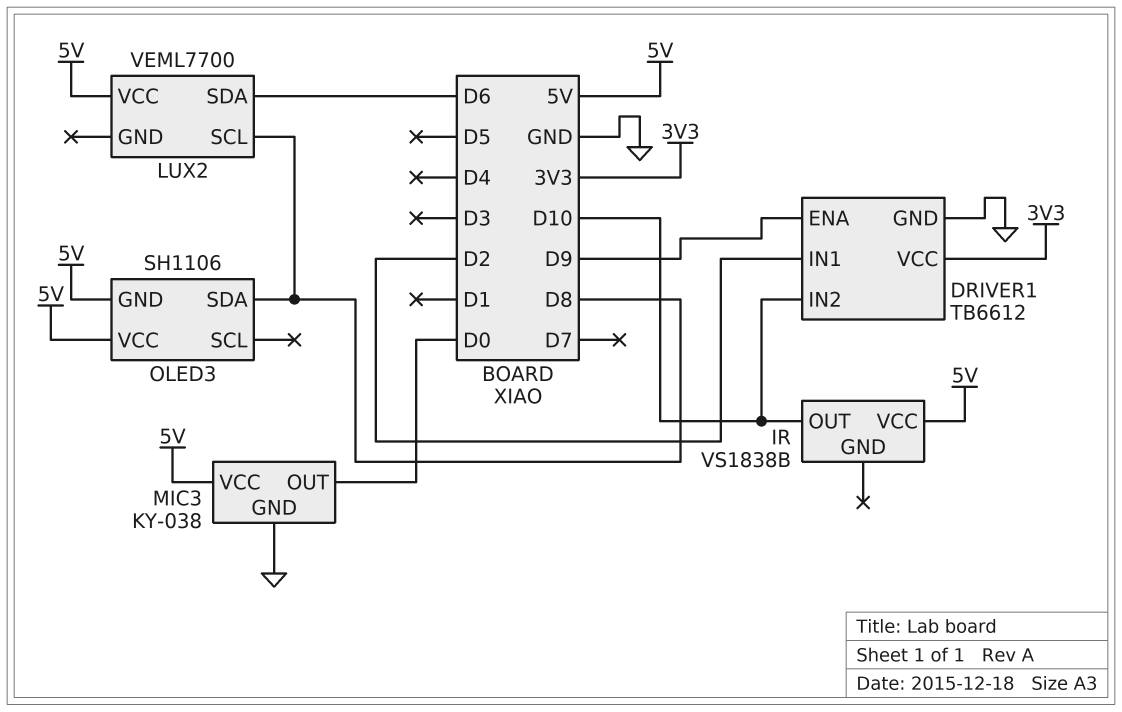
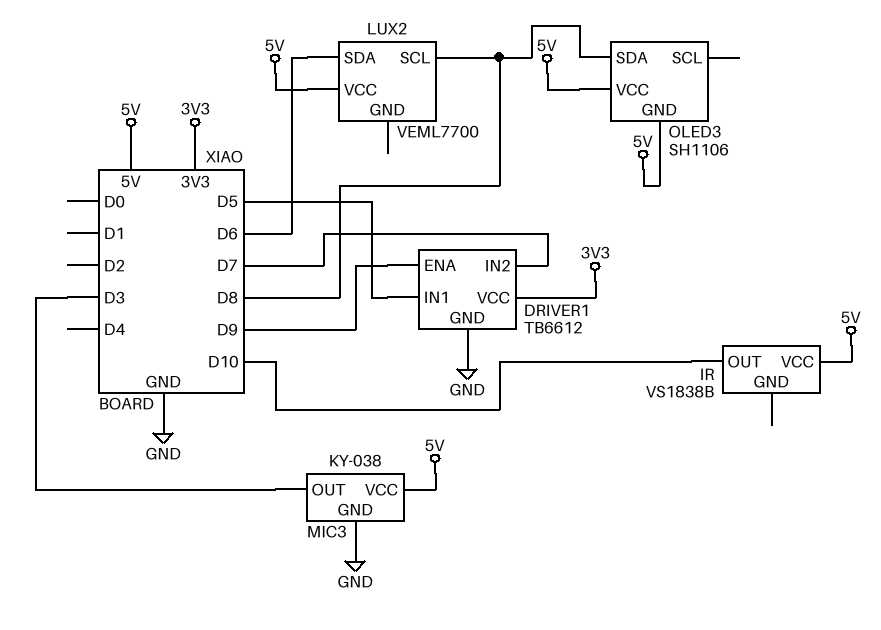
DRIVER1 pin IN1: D2 -> D5
DRIVER1 pin IN2: D10 -> D7
MIC3 pin OUT: D0 -> D3

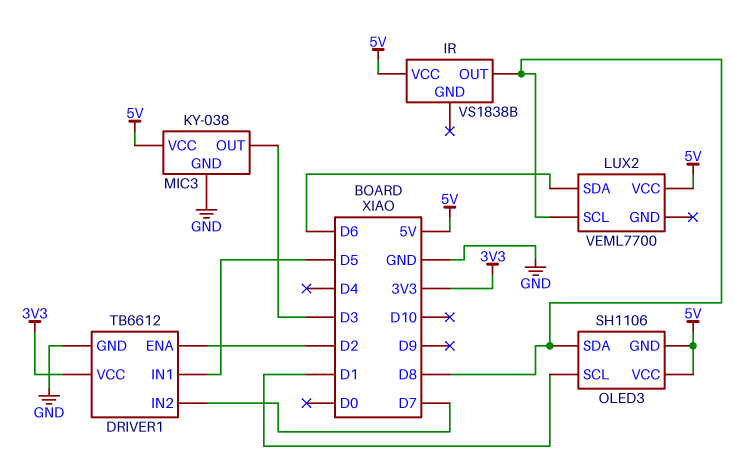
DRIVER1 pin ENA: D9 -> D2
IR pin OUT: D10 -> D8
OLED3 pin SCL: none -> D1

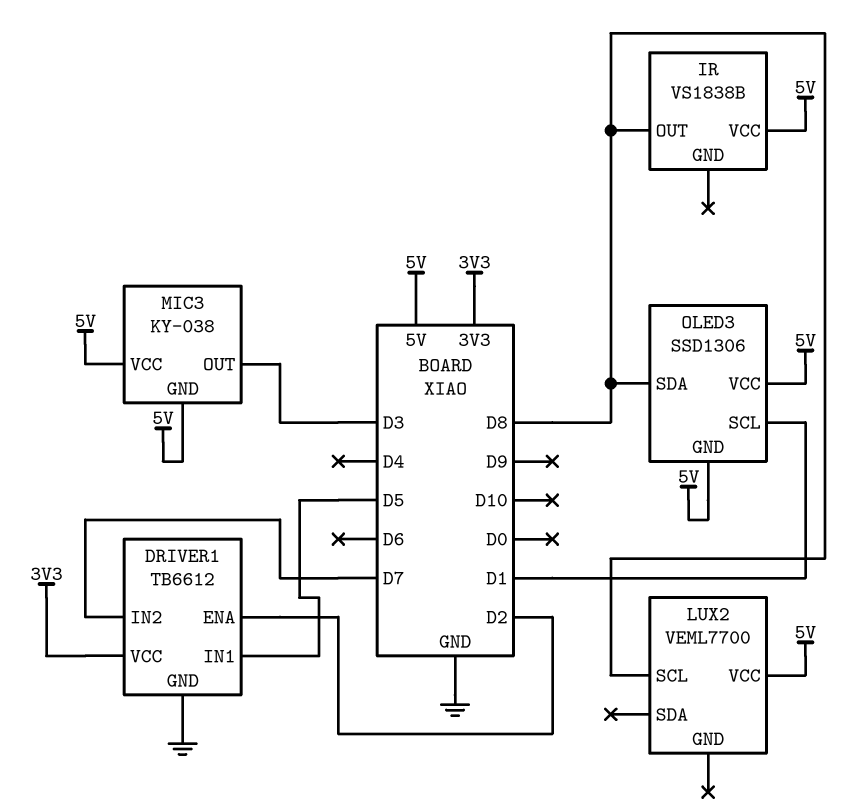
LUX2 pin SDA: D6 -> none
MIC3 pin GND: GND -> 5V
OLED3: SH1106 -> SSD1306

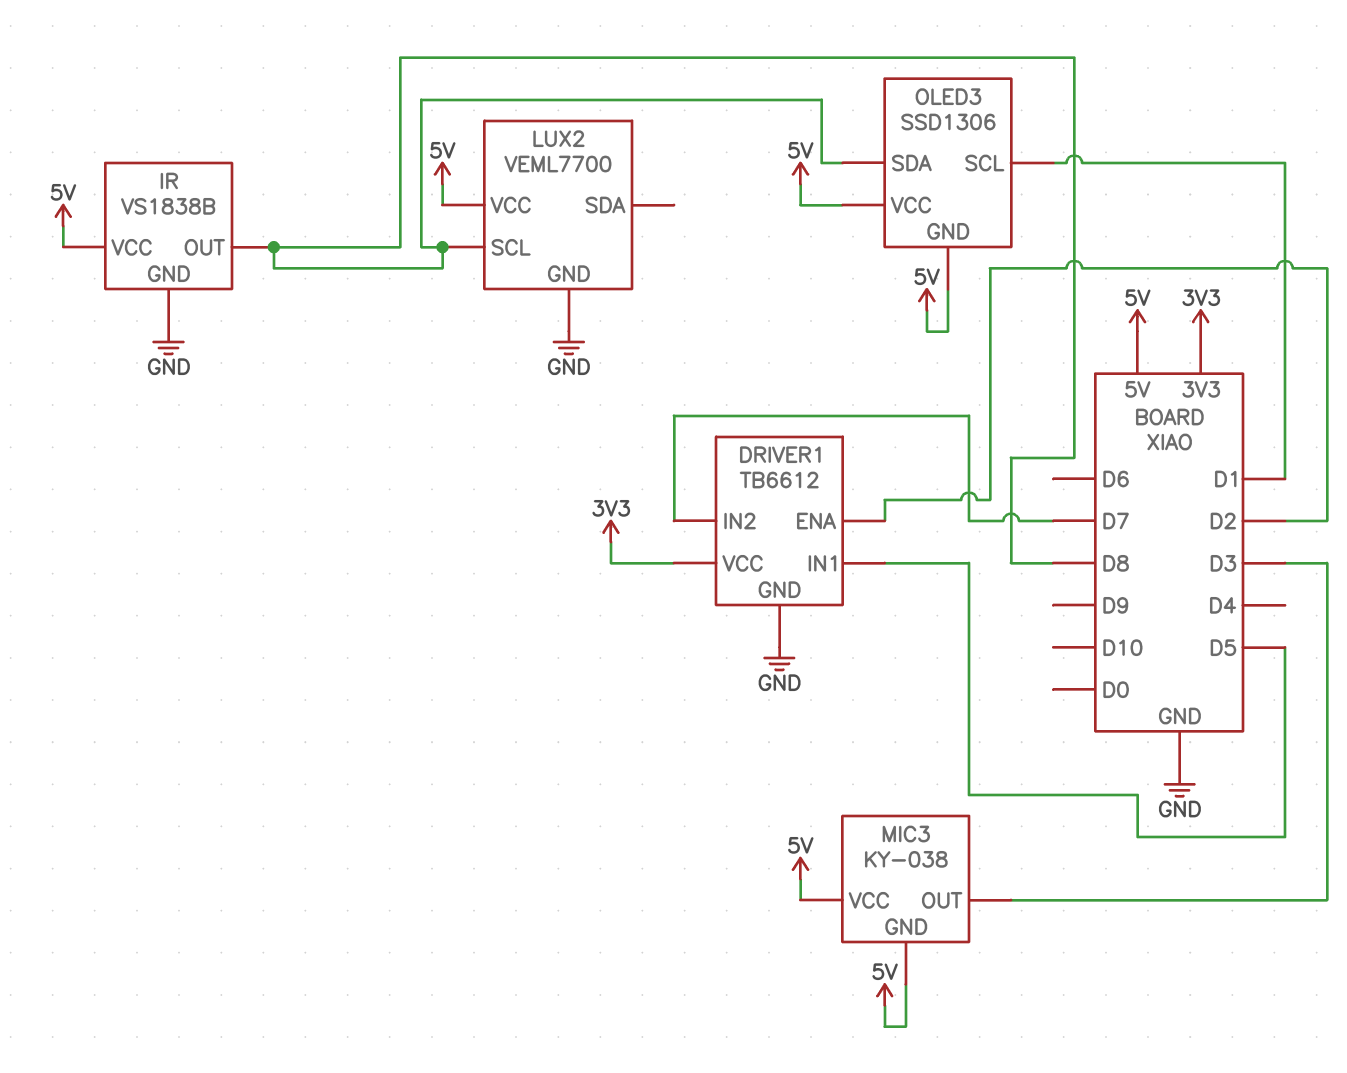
IR pin GND: none -> GND
LUX2 pin GND: none -> GND

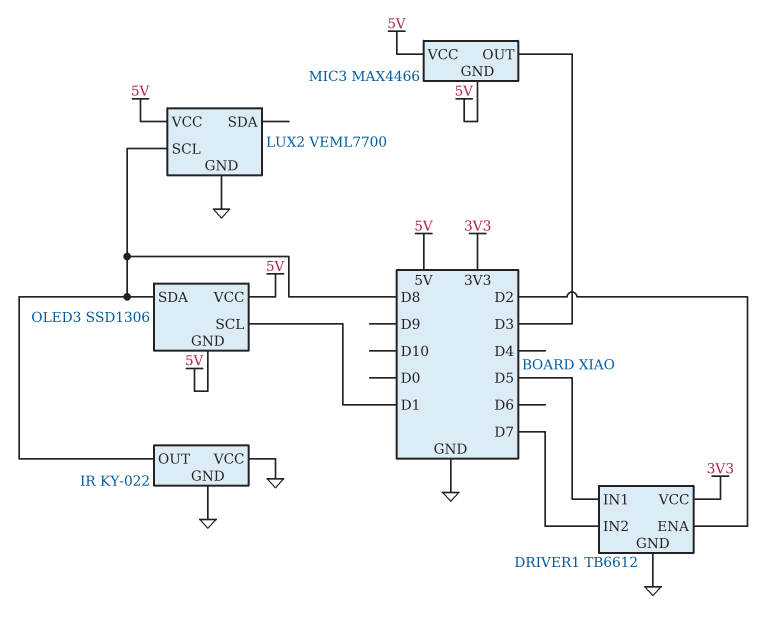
IR: VS1838B -> KY-022
IR pin VCC: 5V -> GND
MIC3: KY-038 -> MAX4466

